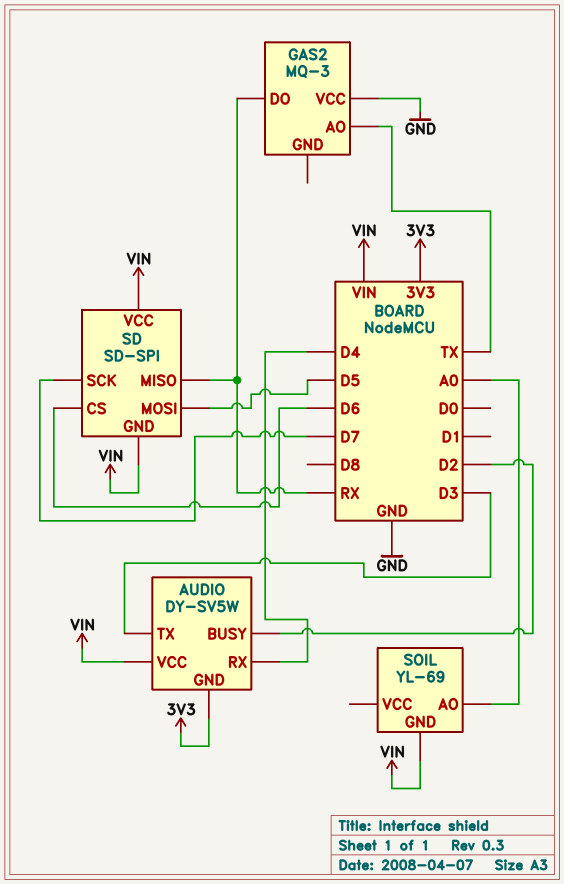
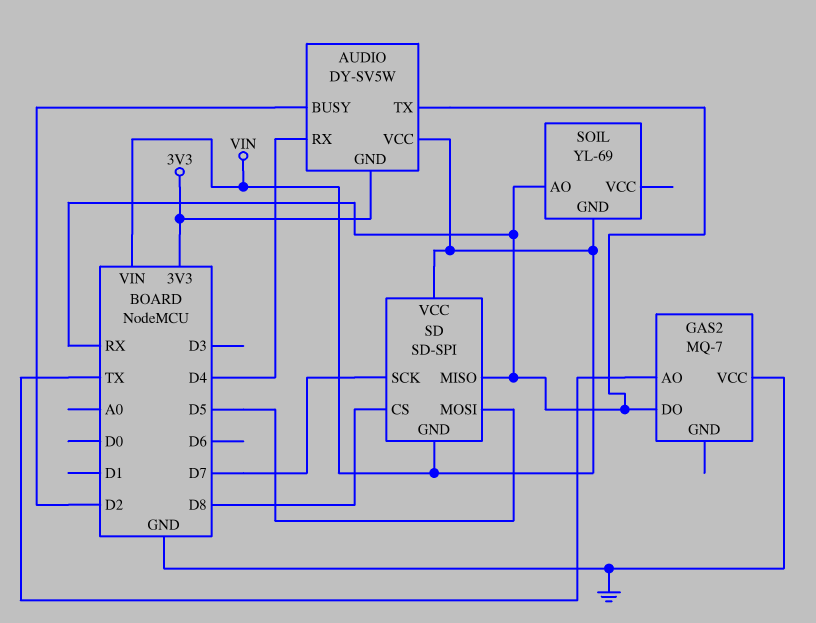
AUDIO pin TX: D3 -> RX
GAS2: MQ-3 -> MQ-7
SD pin CS: D6 -> D8
SOIL pin AO: A0 -> RX

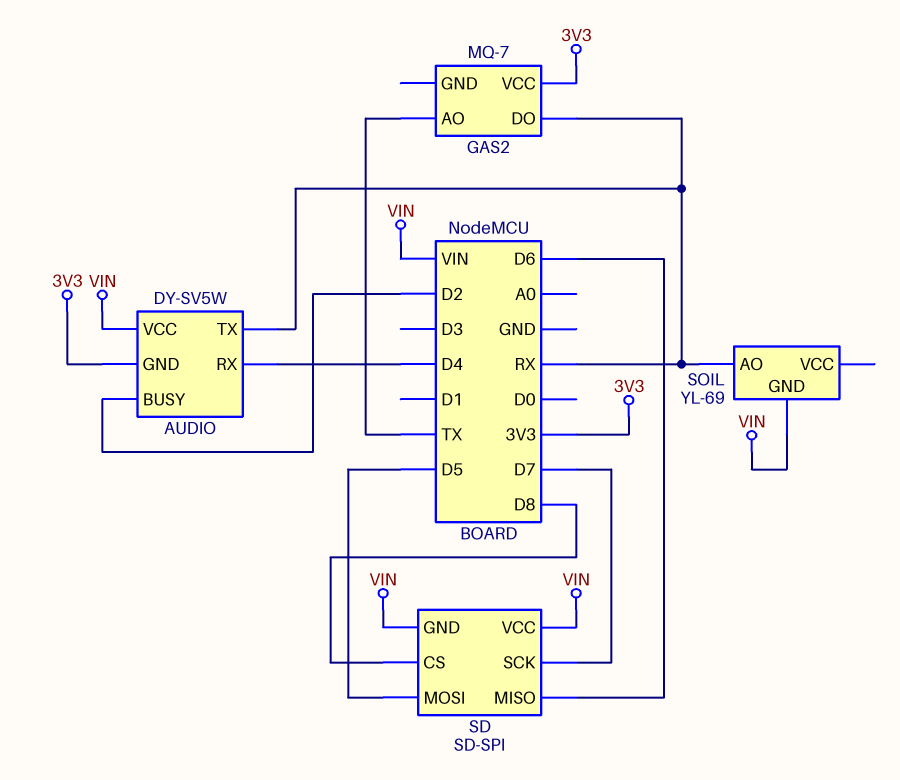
GAS2 pin VCC: GND -> 3V3
SD pin MISO: RX -> D6

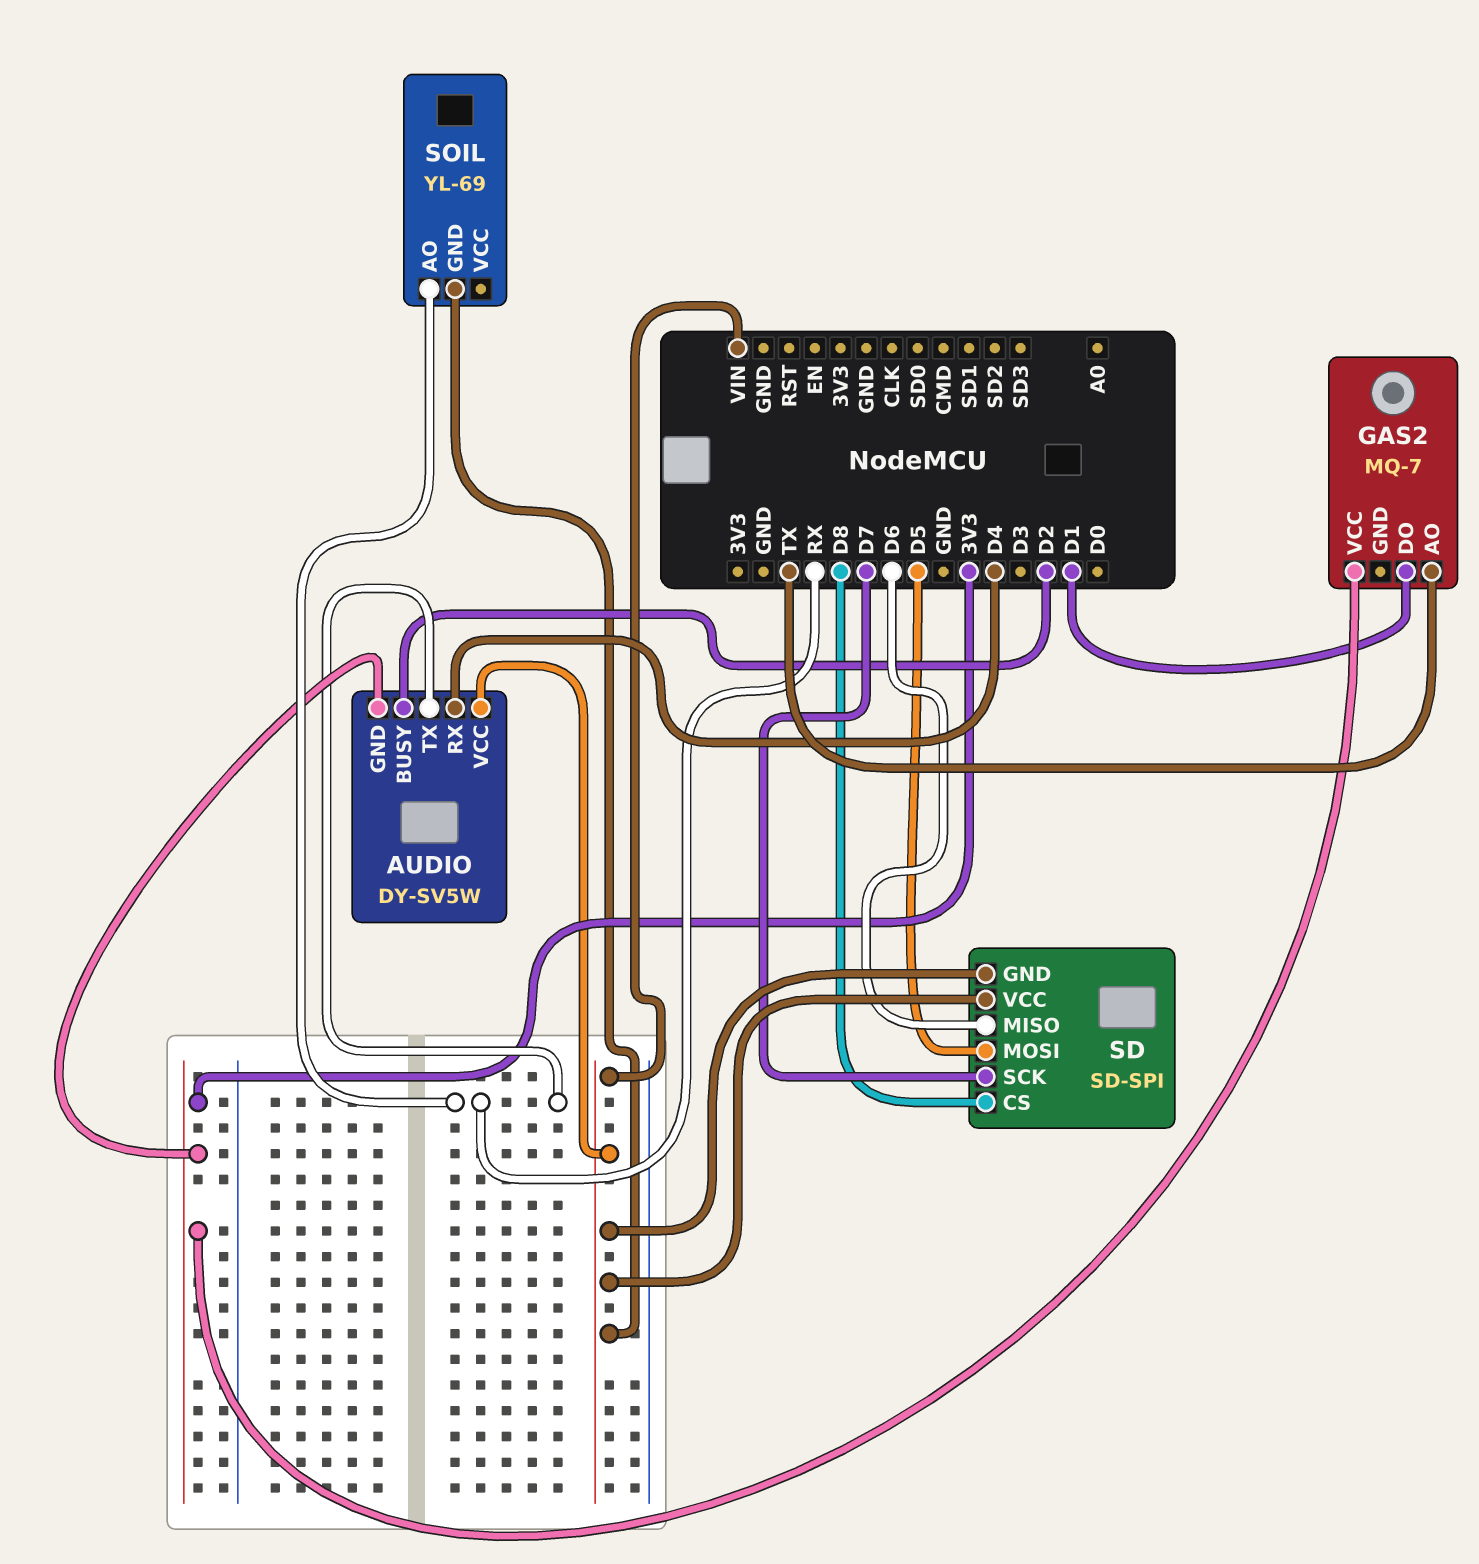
GAS2 pin DO: RX -> D1

